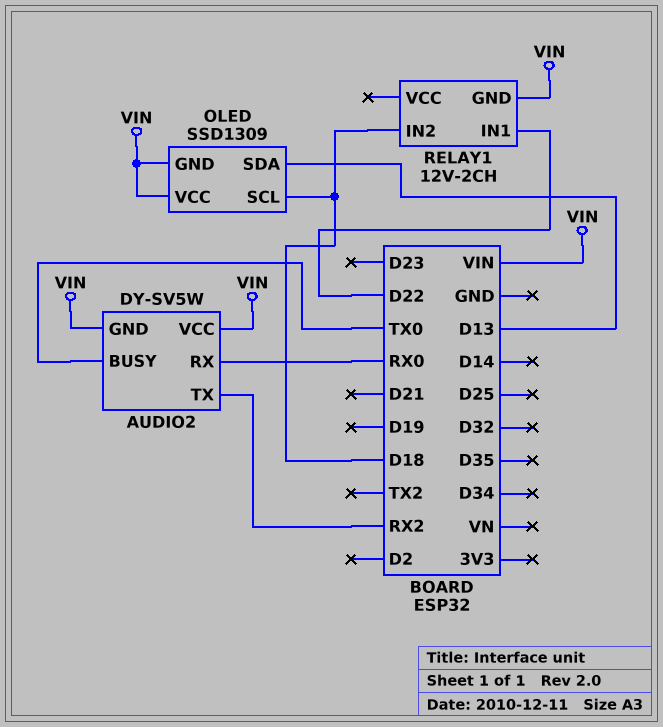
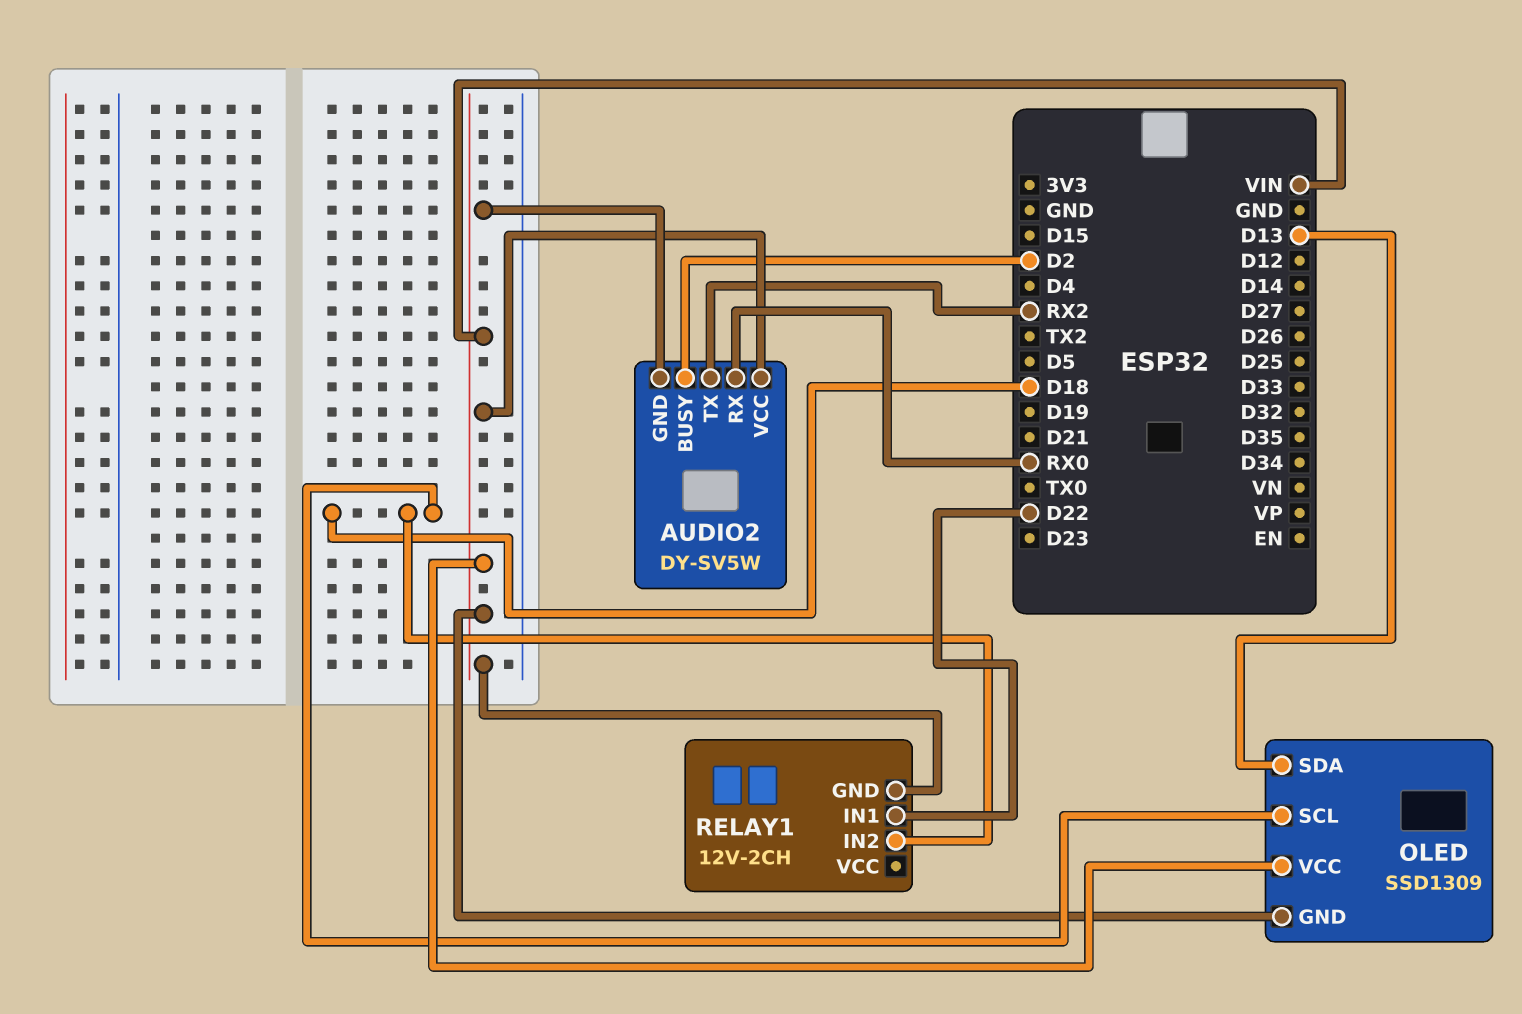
AUDIO2 pin BUSY: TX0 -> D2

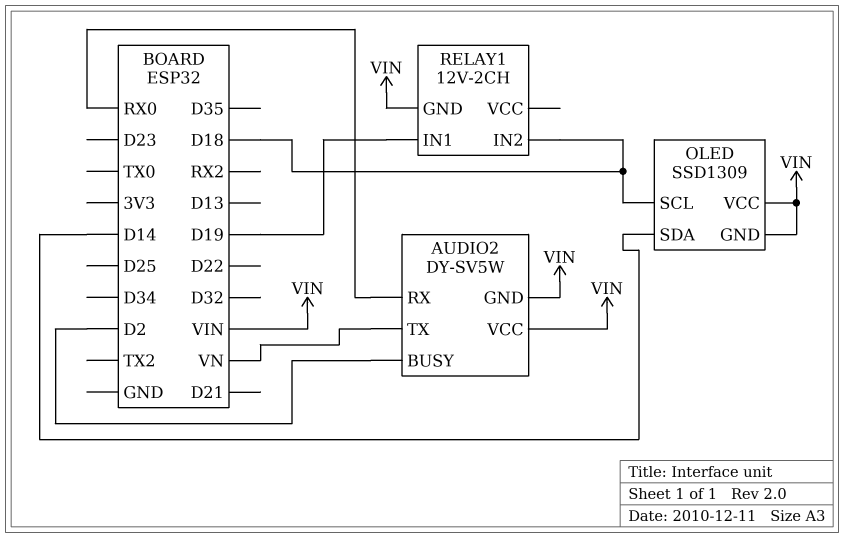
AUDIO2 pin TX: RX2 -> VN
OLED pin SDA: D13 -> D14
RELAY1 pin IN1: D22 -> D19

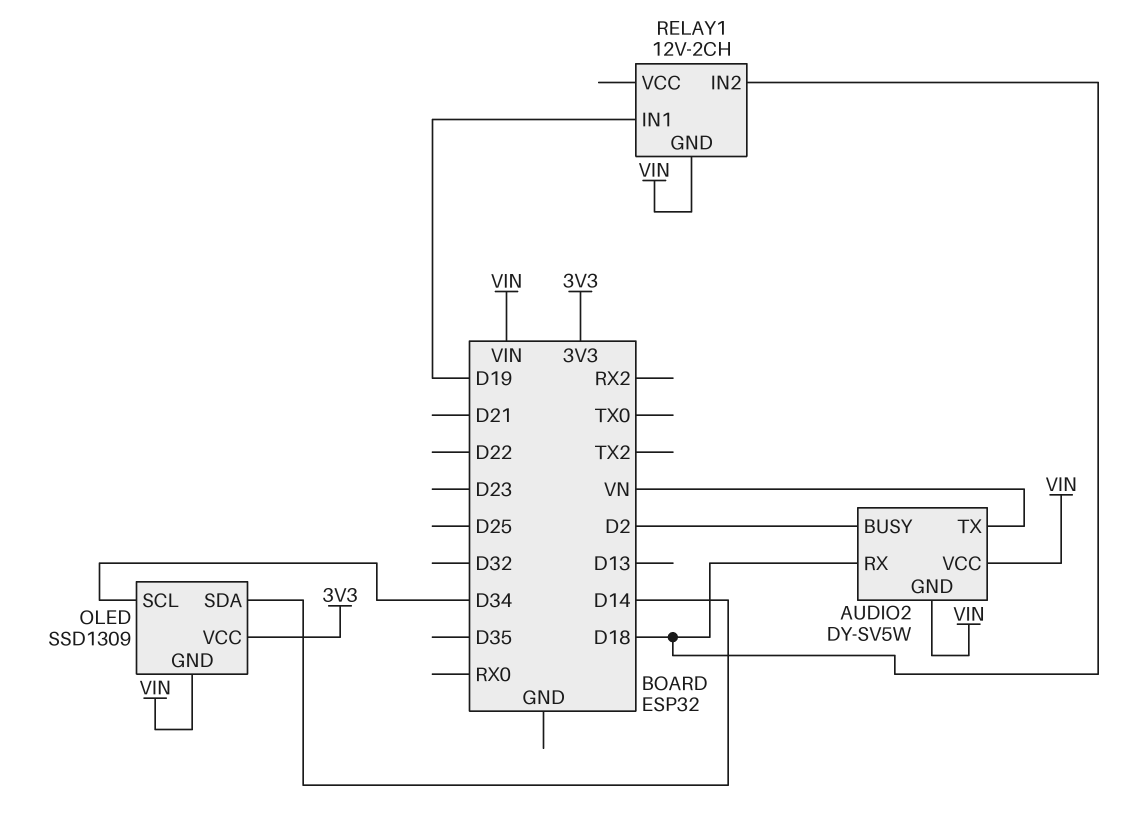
AUDIO2 pin RX: RX0 -> D18
OLED pin SCL: D18 -> D34
OLED pin VCC: VIN -> 3V3

